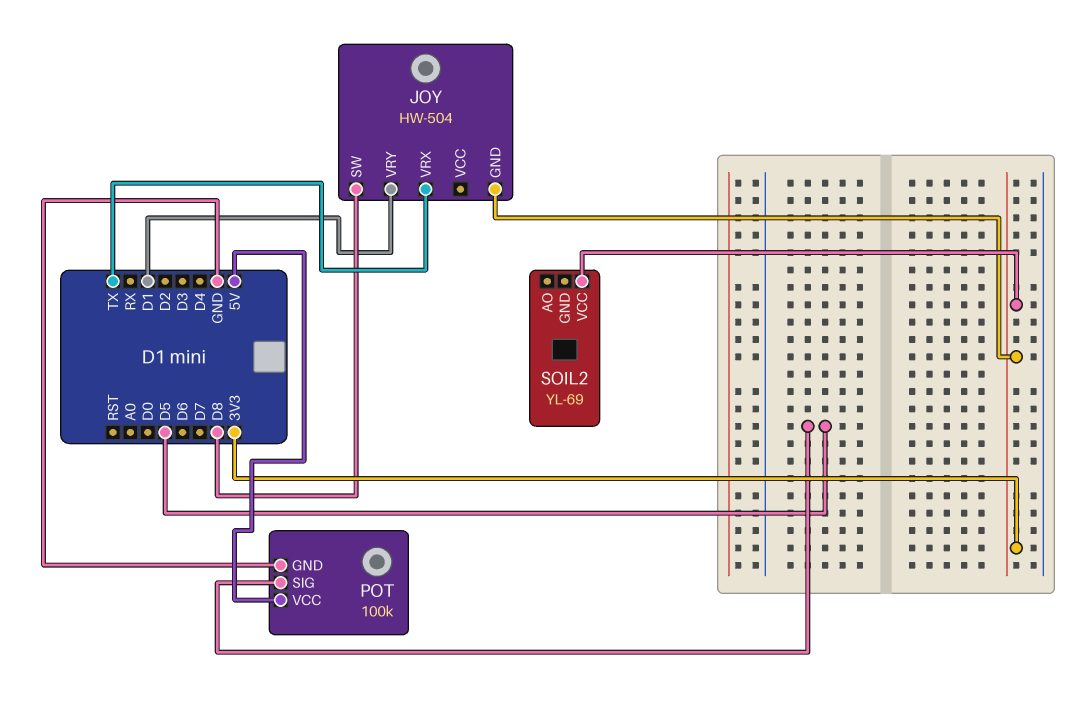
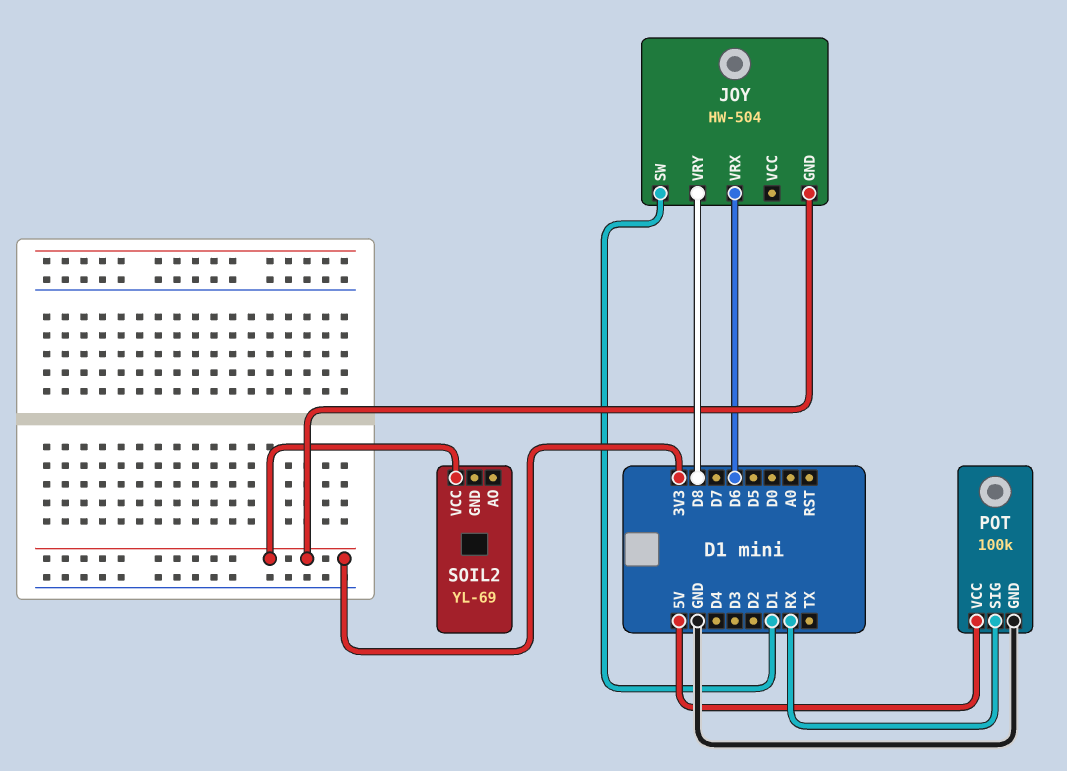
JOY pin SW: D8 -> D1
JOY pin VRX: TX -> D6
JOY pin VRY: D1 -> D8
POT pin SIG: D5 -> RX

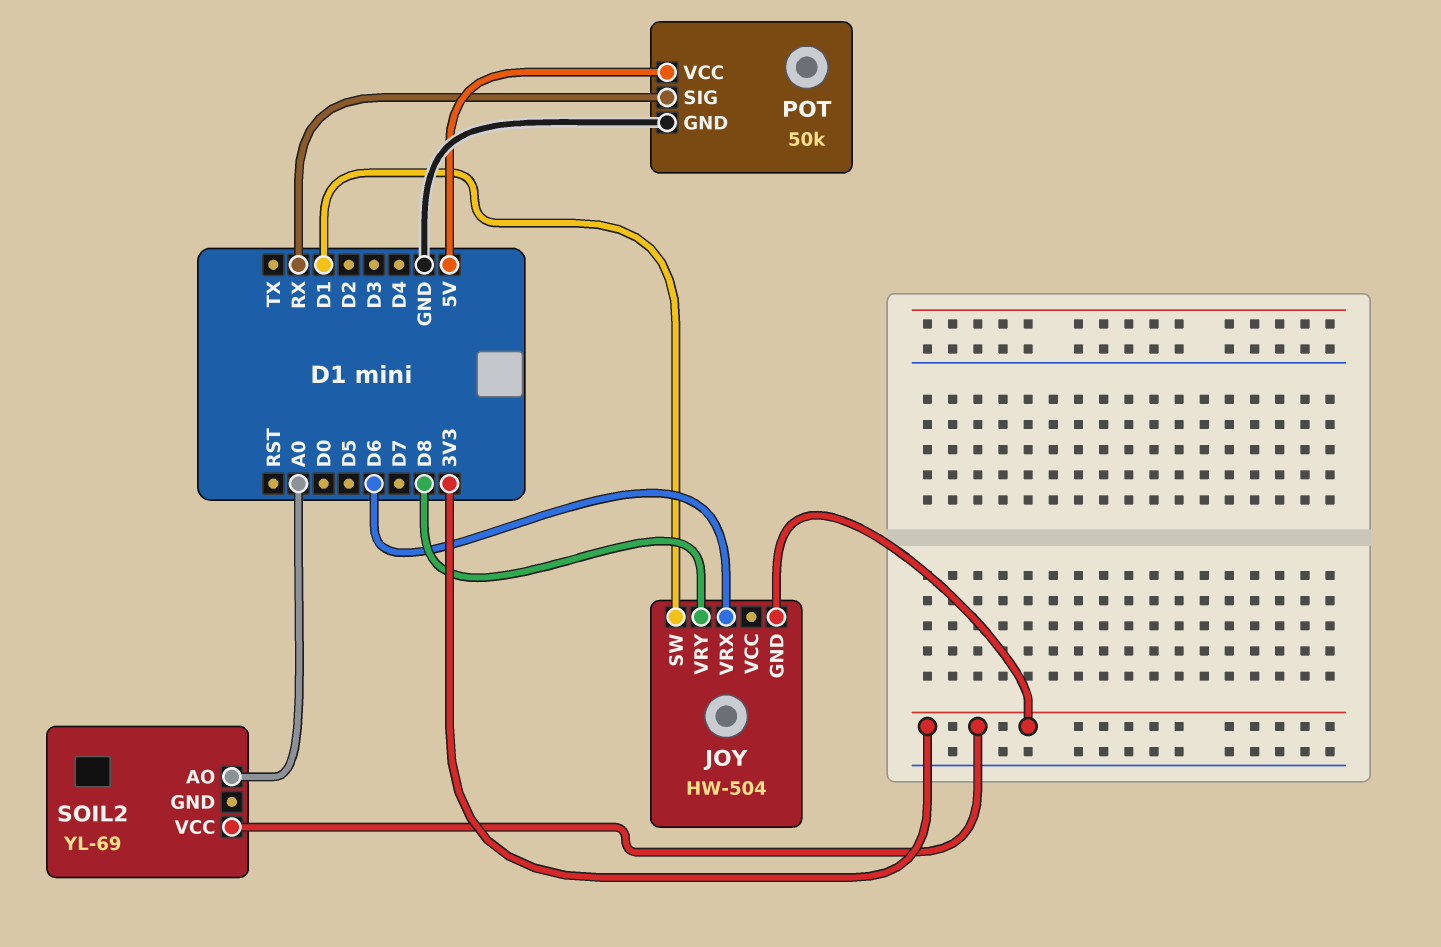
POT: 100k -> 50k
SOIL2 pin AO: none -> A0

